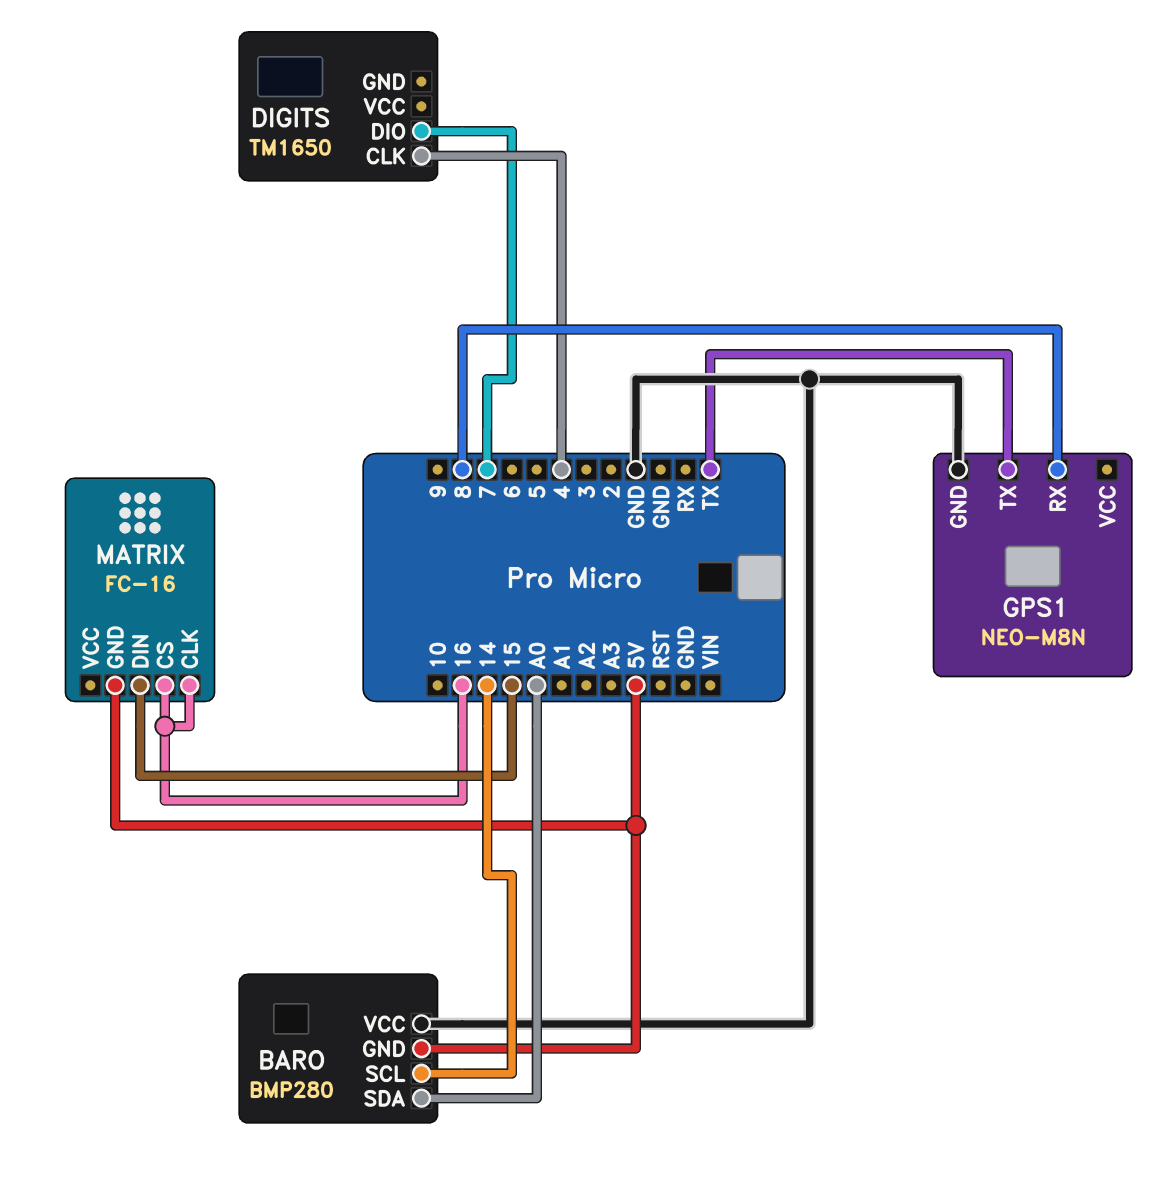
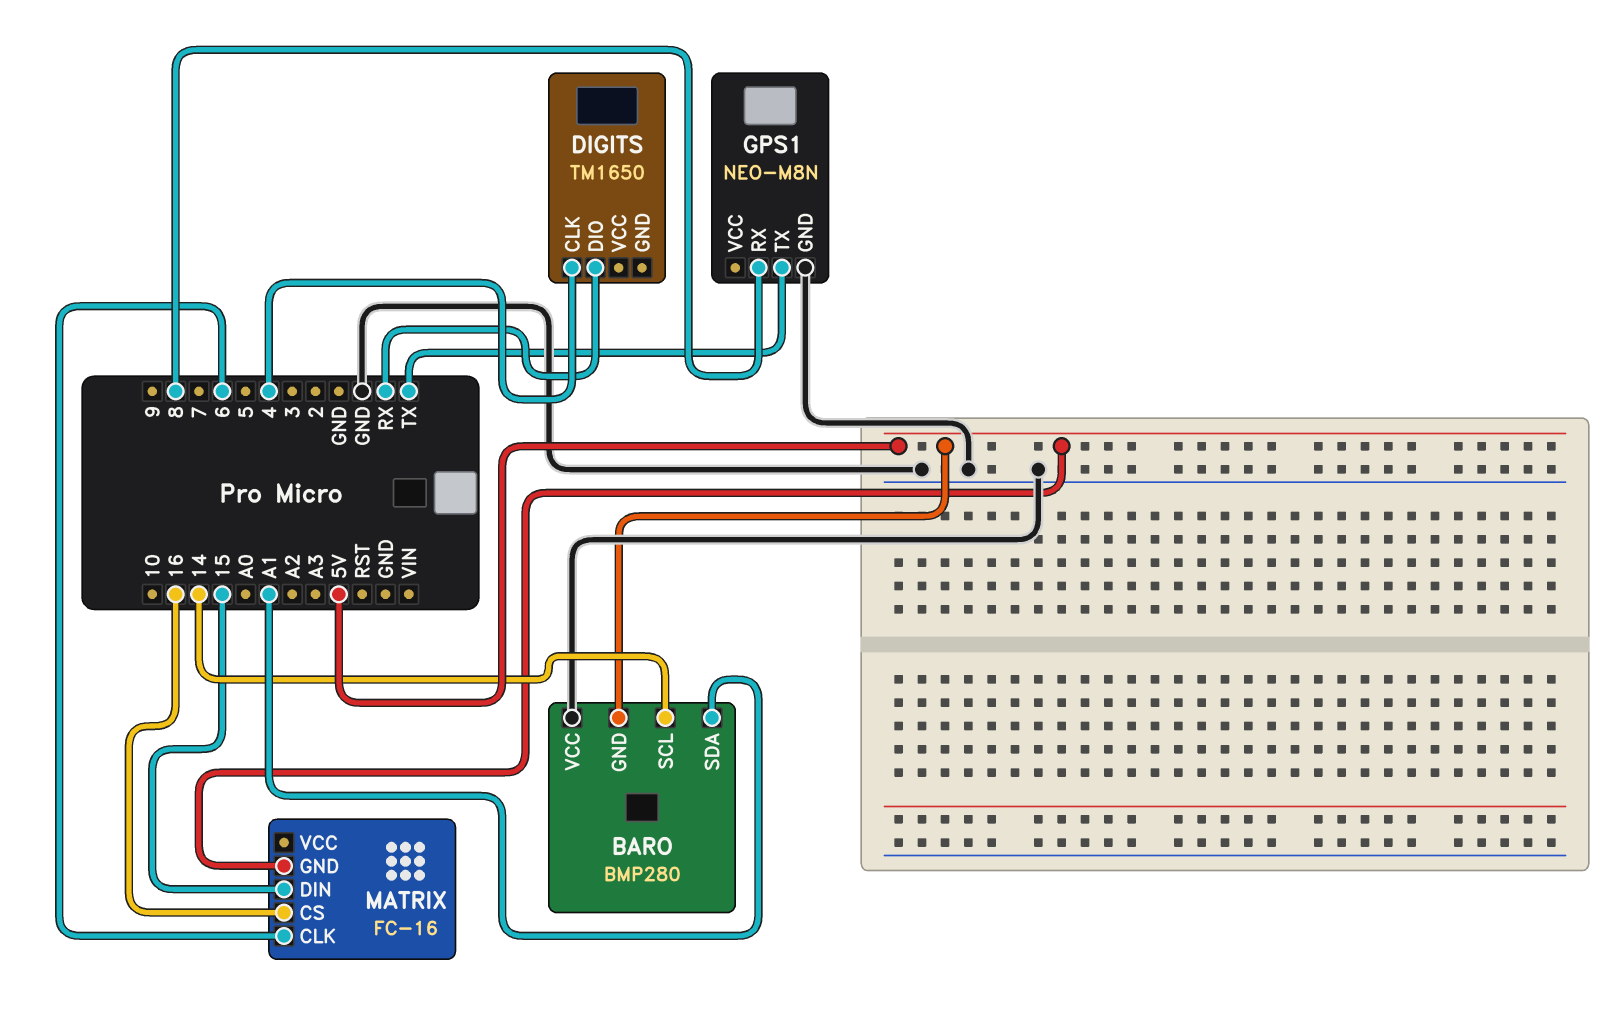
BARO pin SDA: A0 -> A1
DIGITS pin DIO: 7 -> RX
MATRIX pin CLK: 16 -> 6

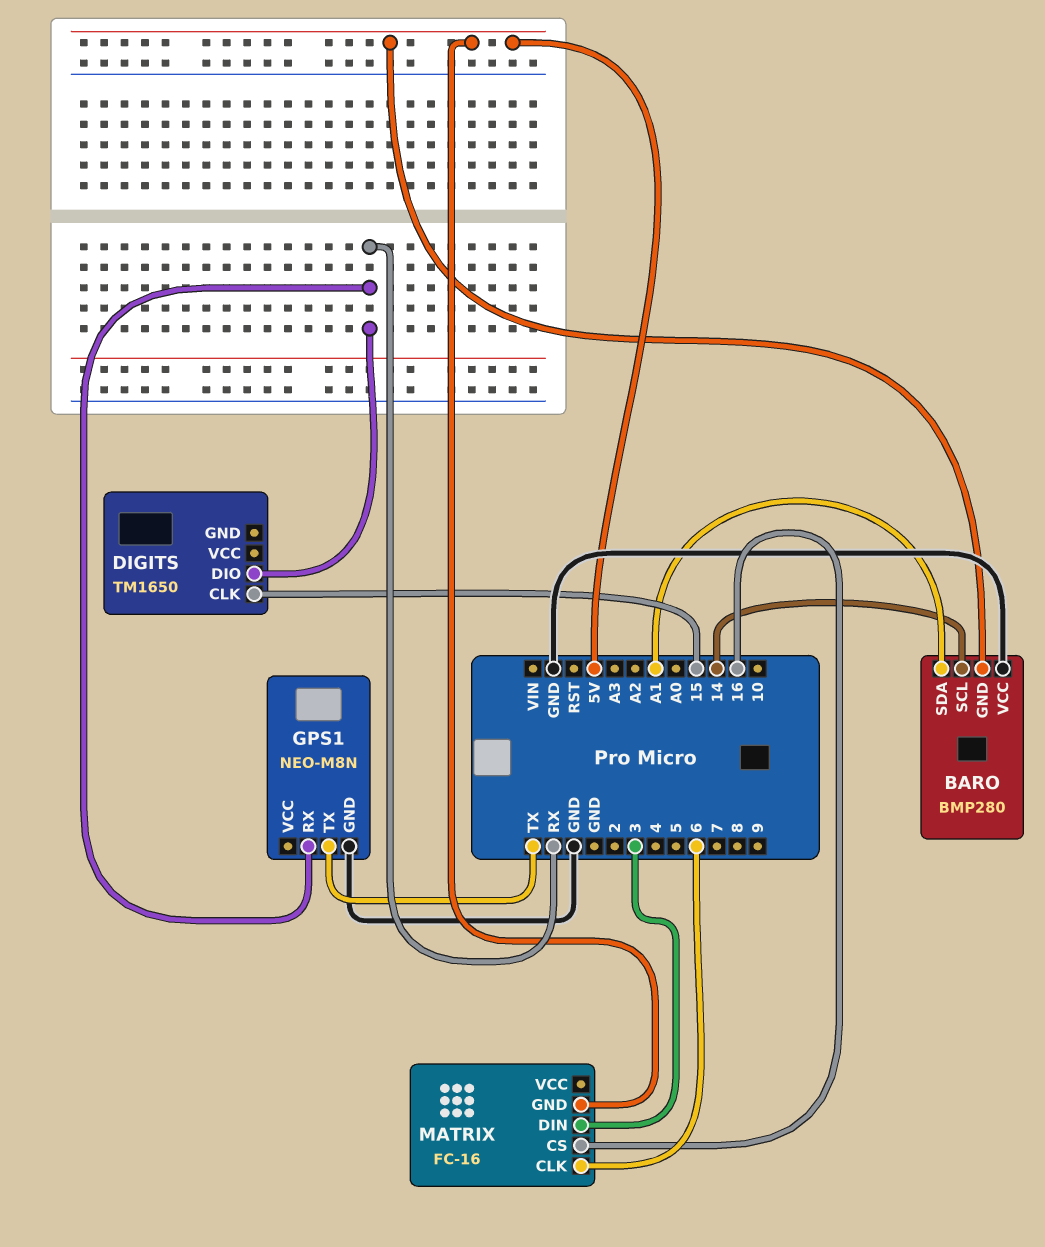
DIGITS pin CLK: 4 -> 15
GPS1 pin RX: 8 -> RX
MATRIX pin DIN: 15 -> 3

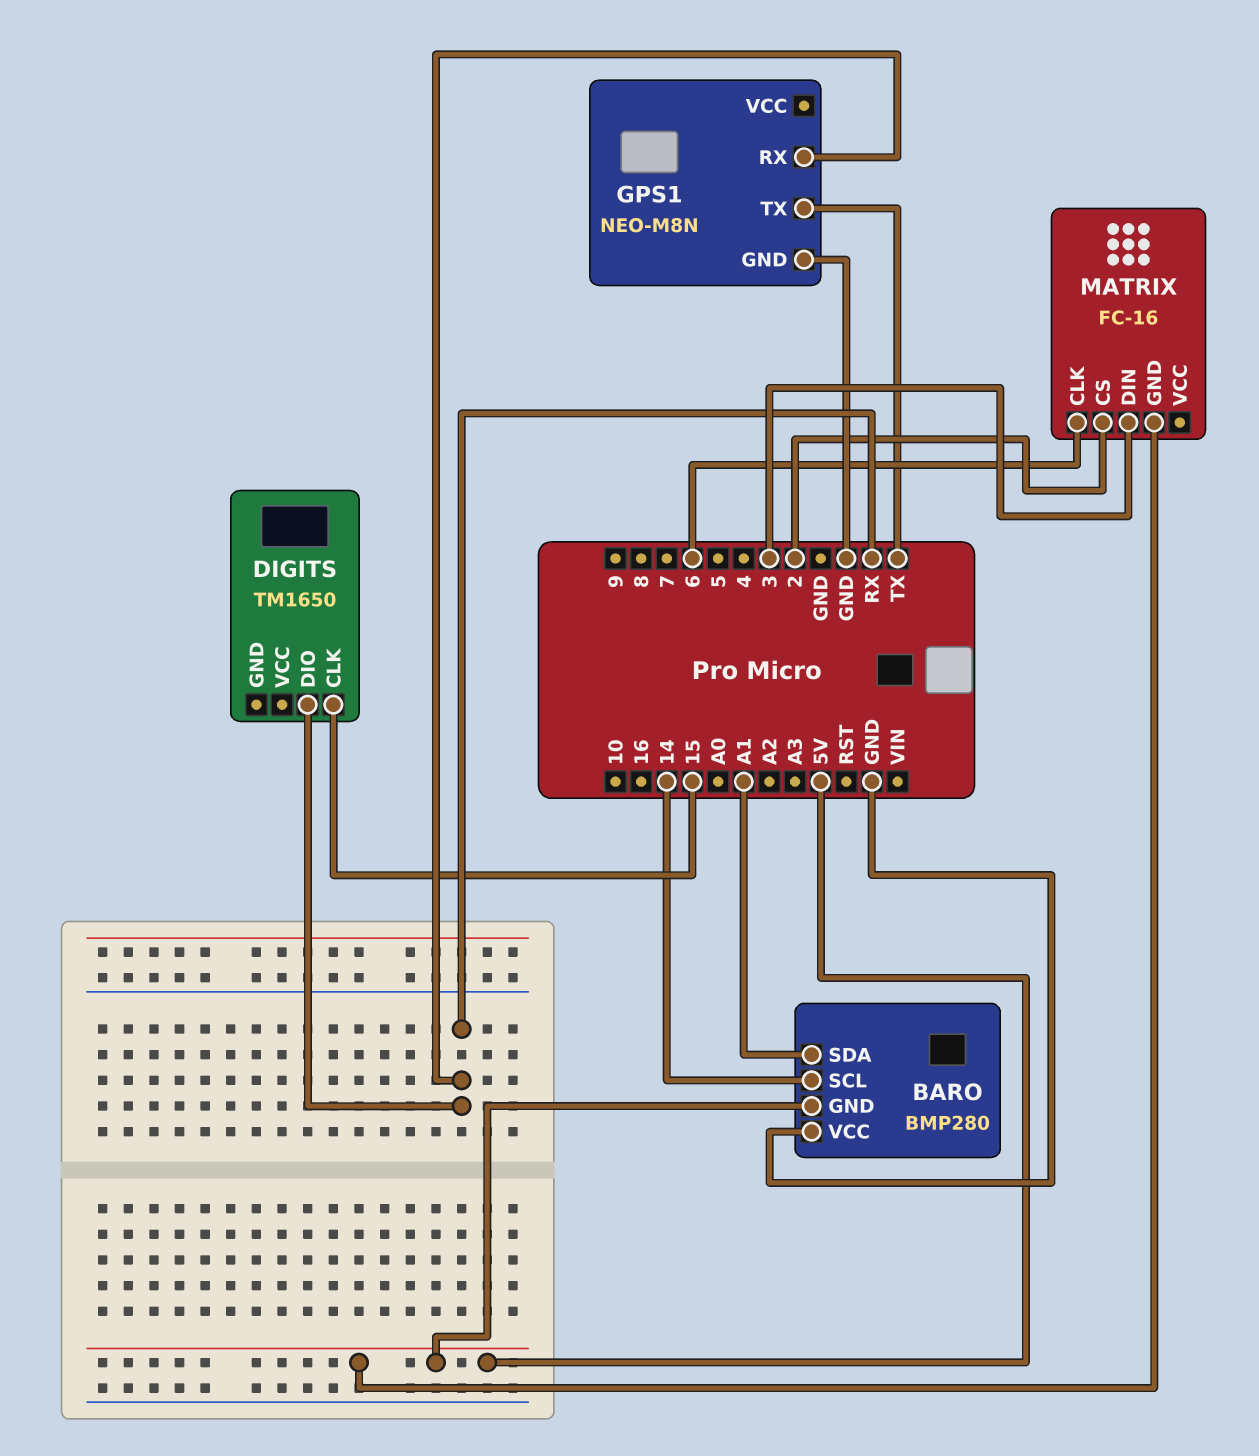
MATRIX pin CS: 16 -> 2

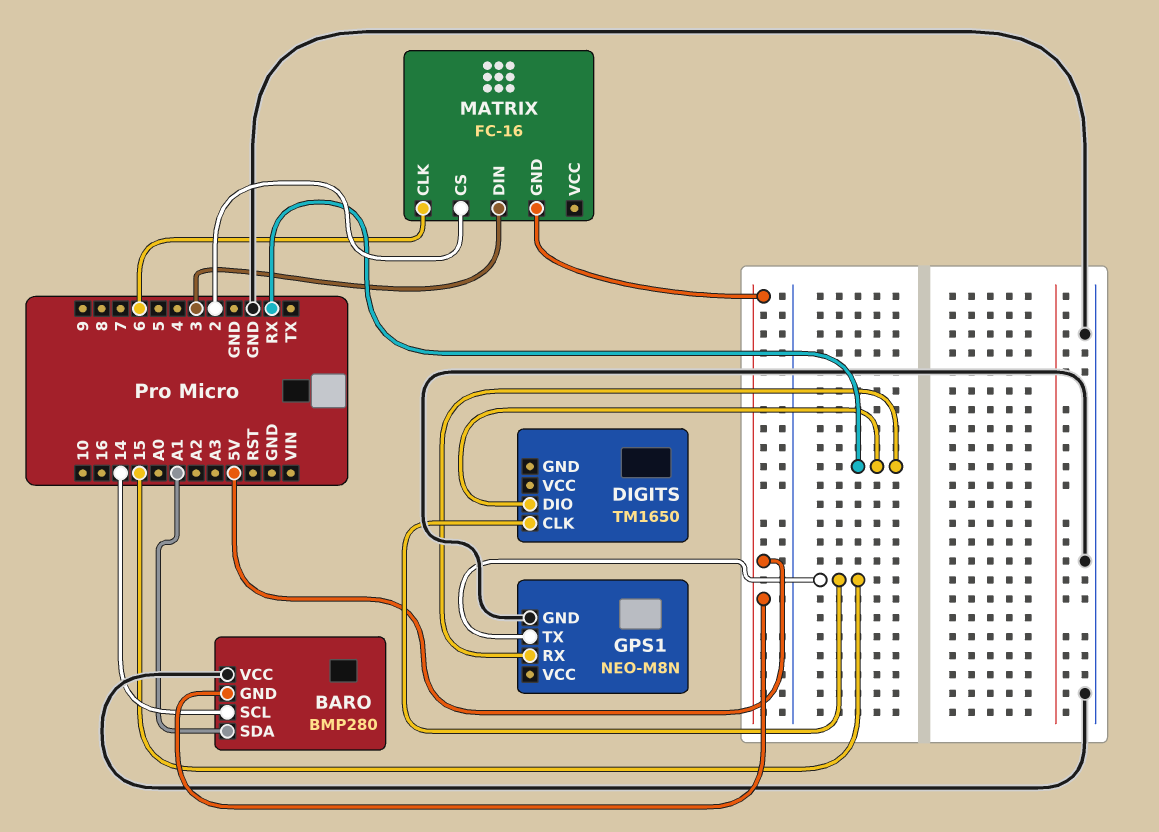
GPS1 pin TX: TX -> 15

